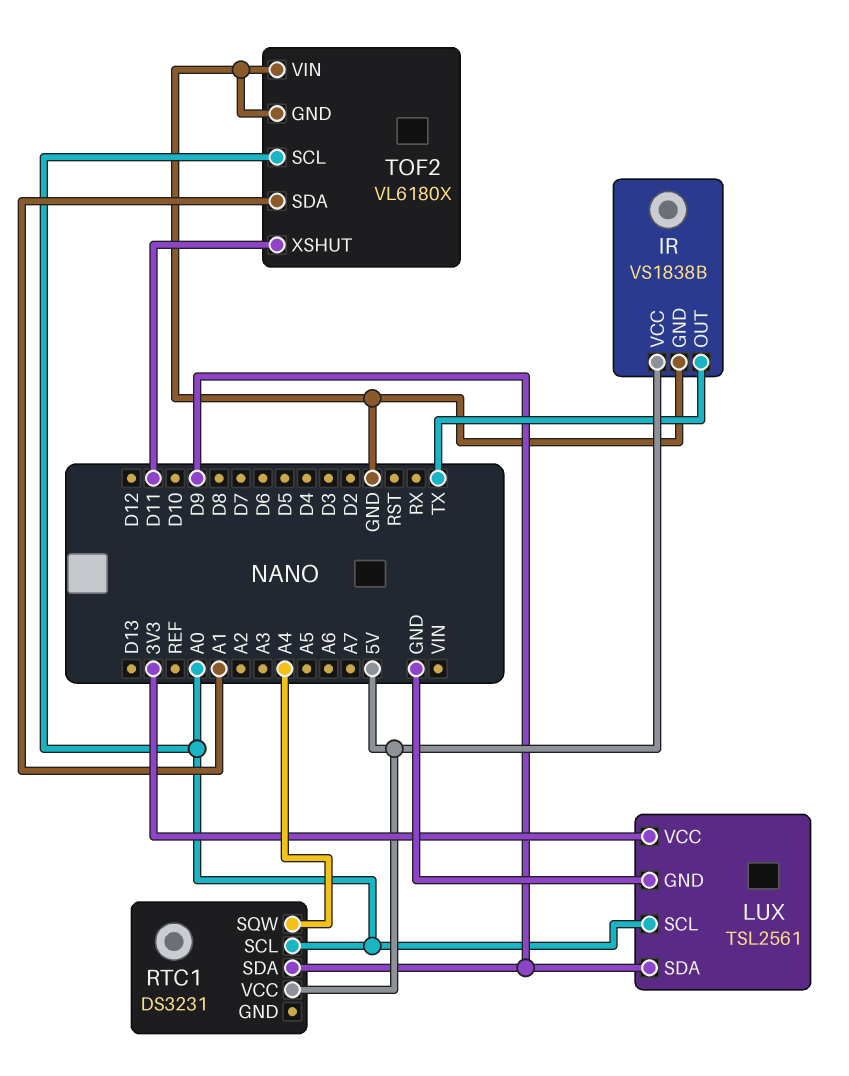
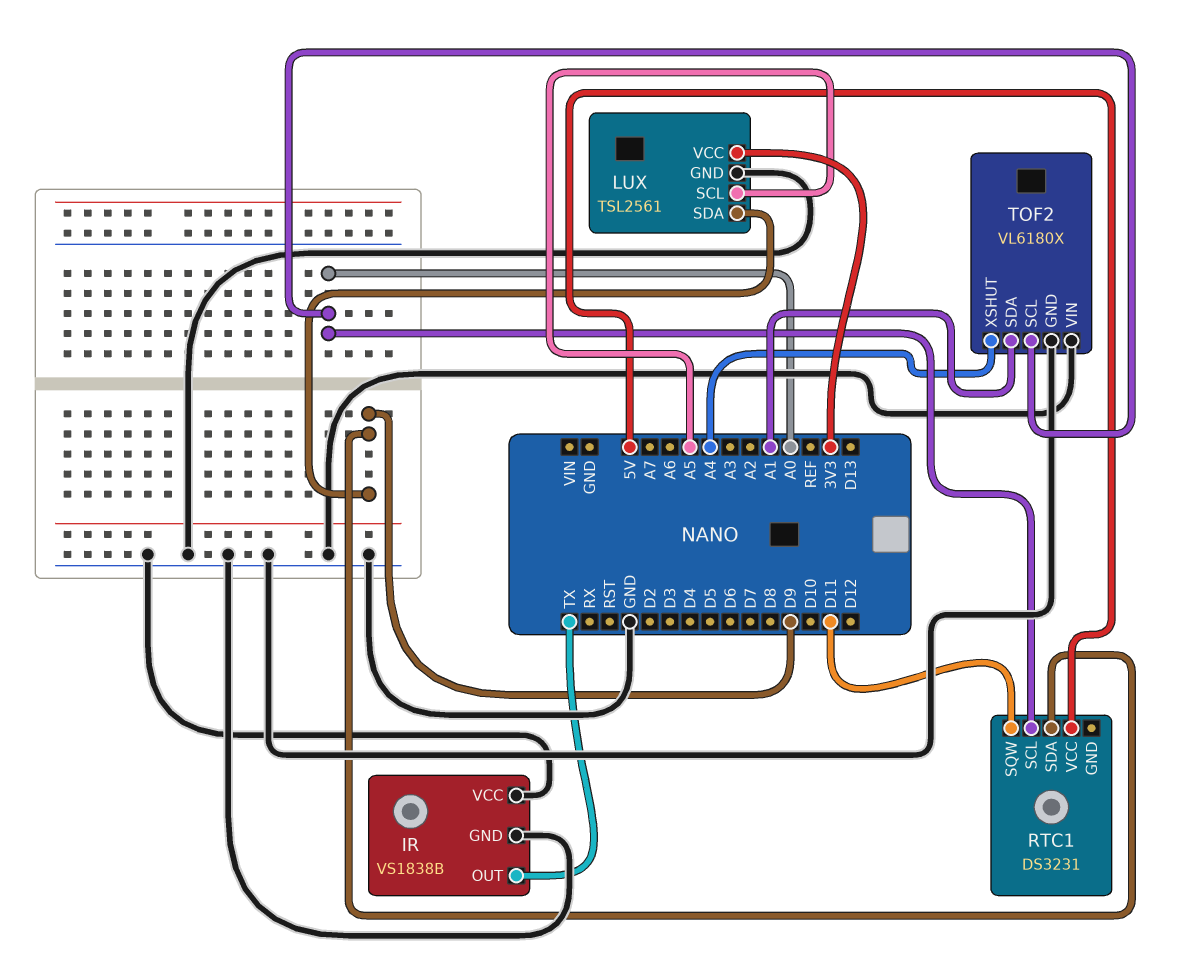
IR pin VCC: 5V -> GND
LUX pin SCL: A0 -> A5
RTC1 pin SQW: A4 -> D11
TOF2 pin XSHUT: D11 -> A4

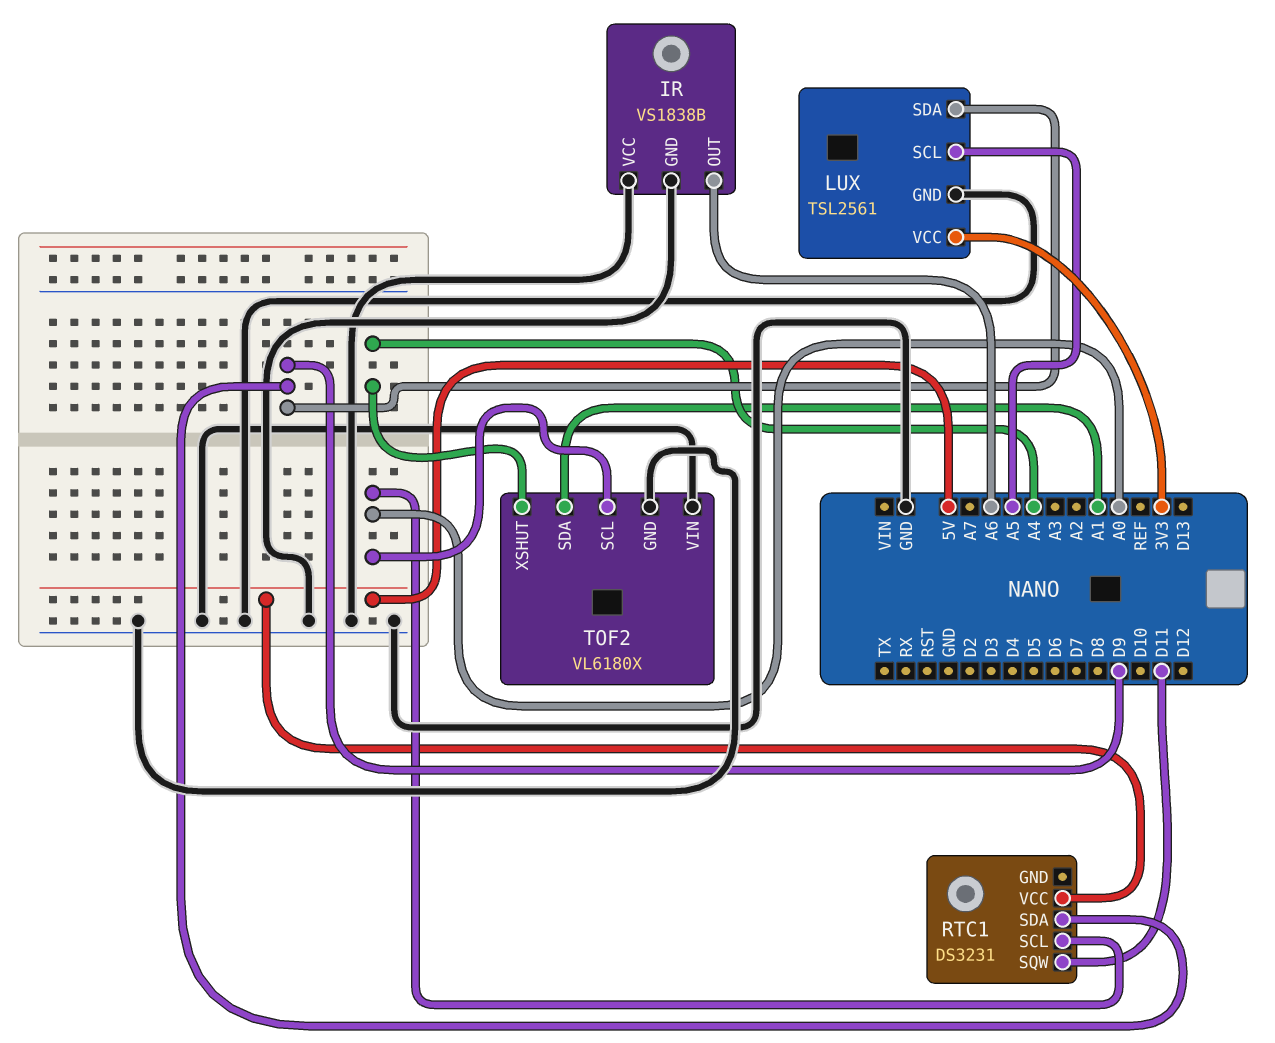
IR pin OUT: TX -> A6

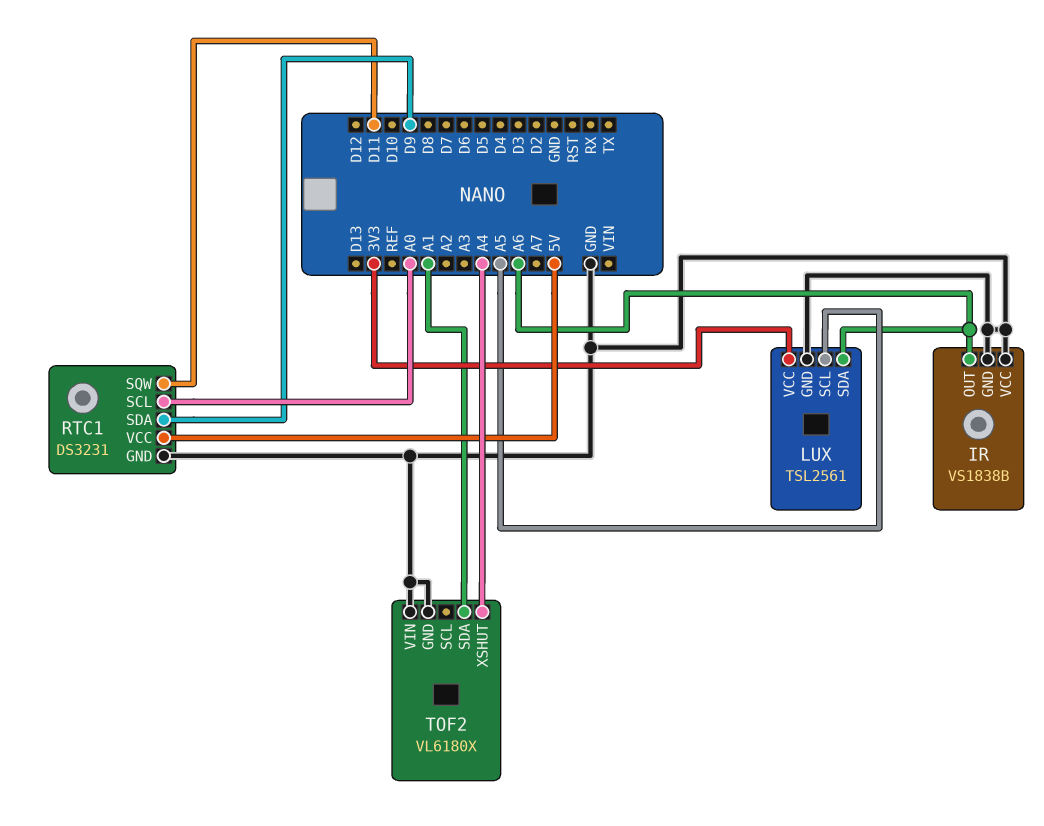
LUX pin SDA: D9 -> A6
RTC1 pin GND: none -> GND
TOF2 pin SCL: A0 -> none

